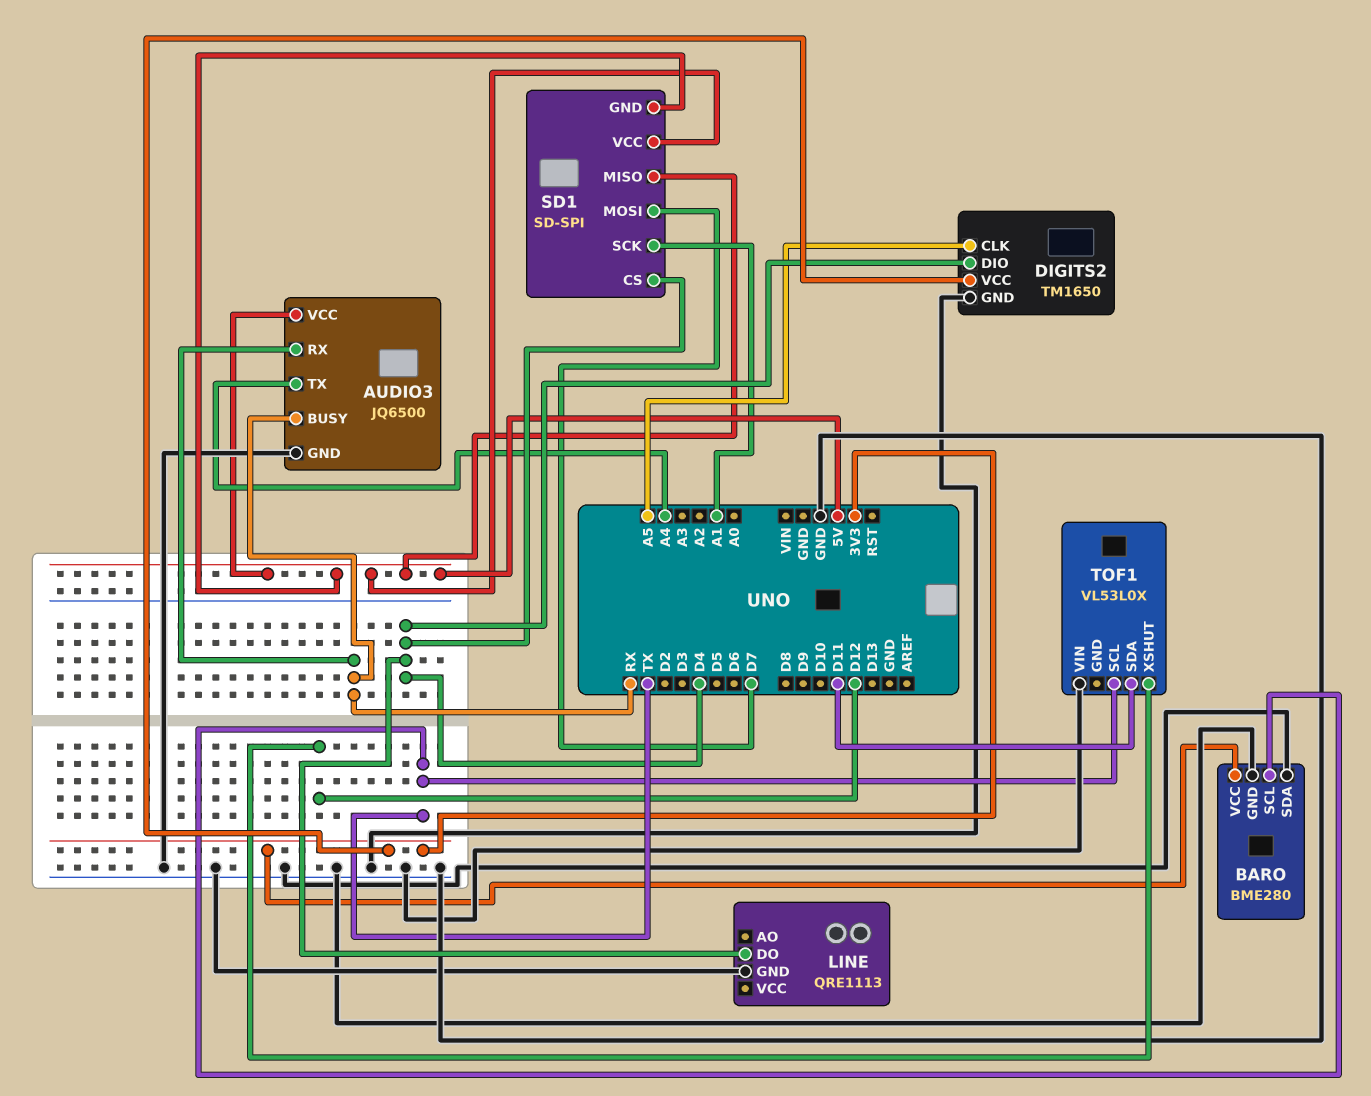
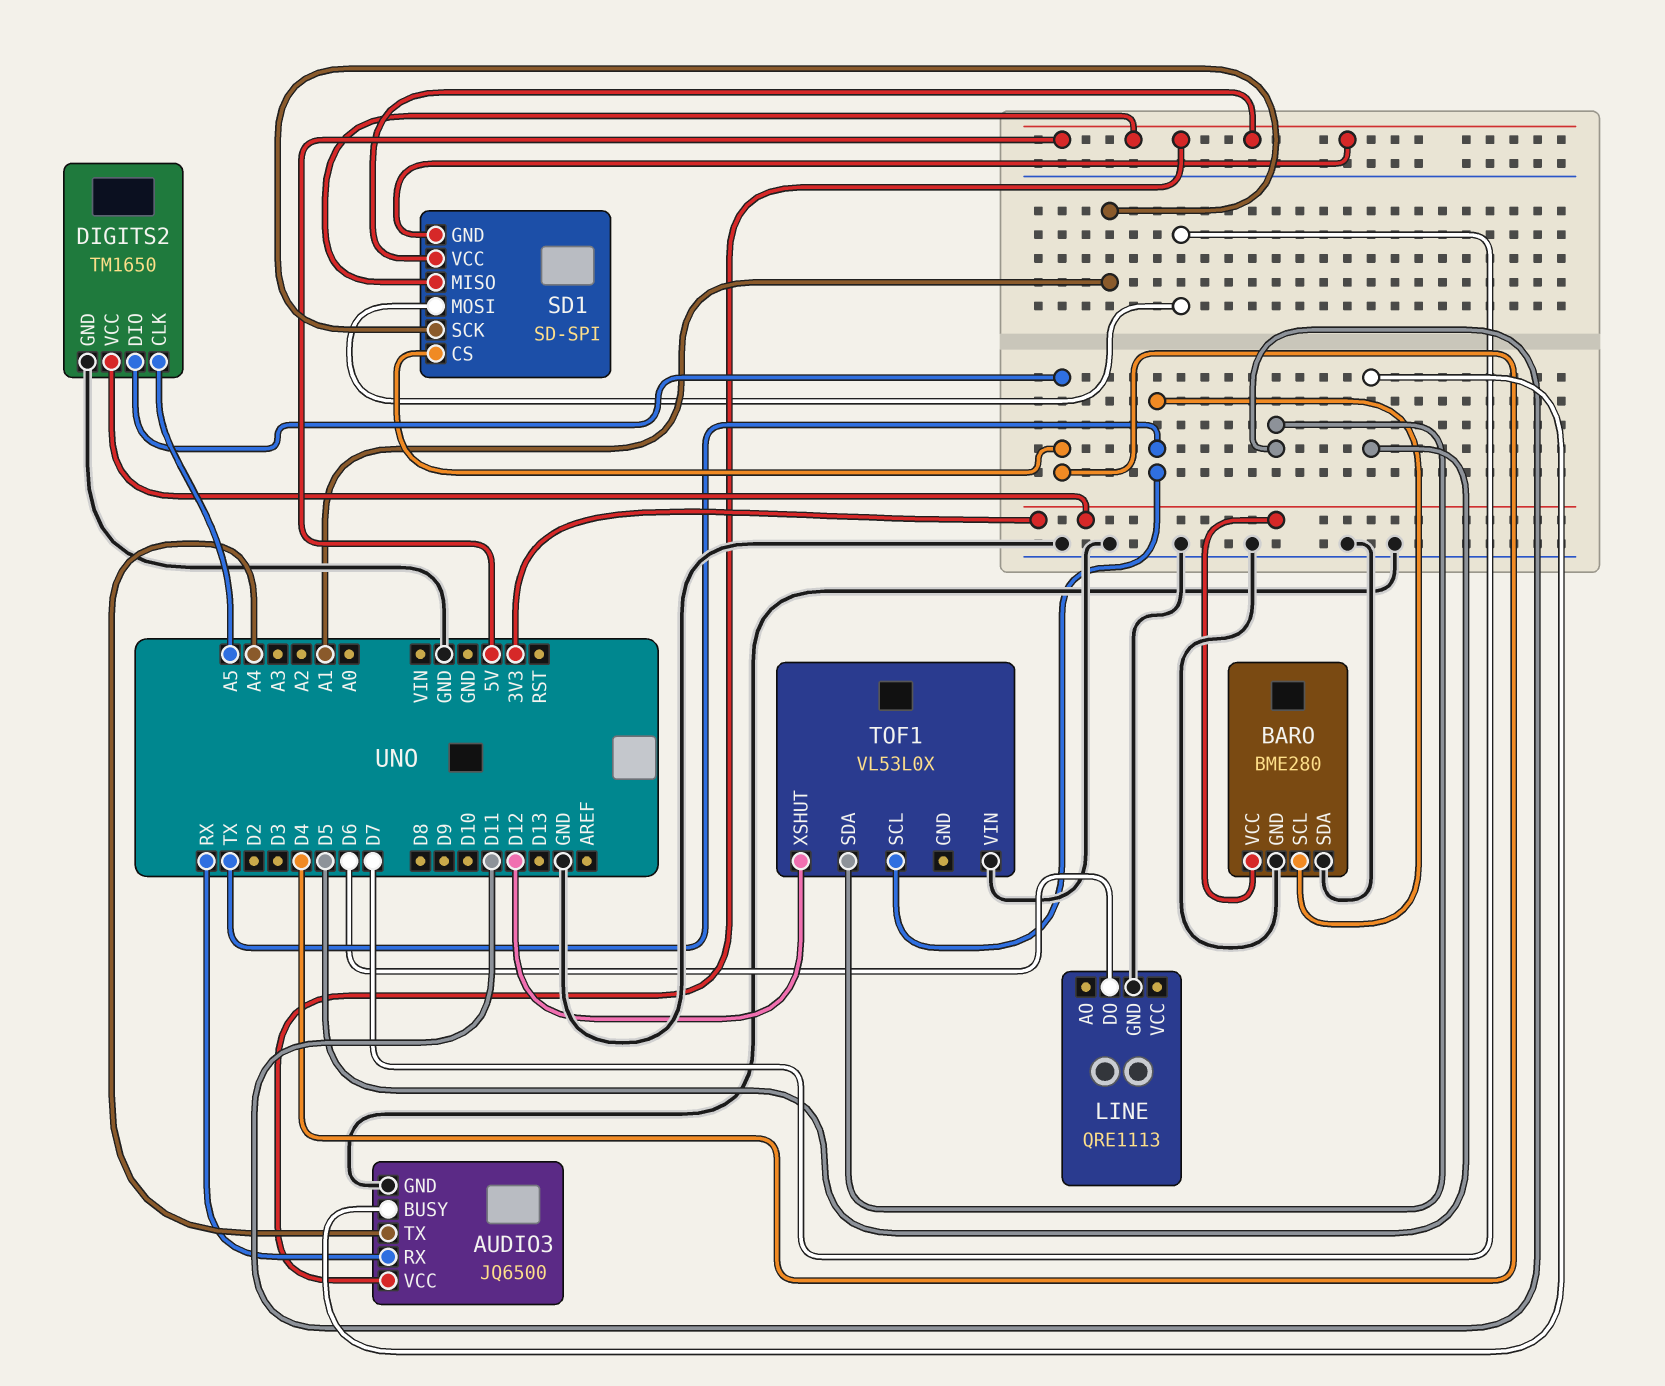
AUDIO3 pin BUSY: RX -> D5
LINE pin DO: D4 -> D6

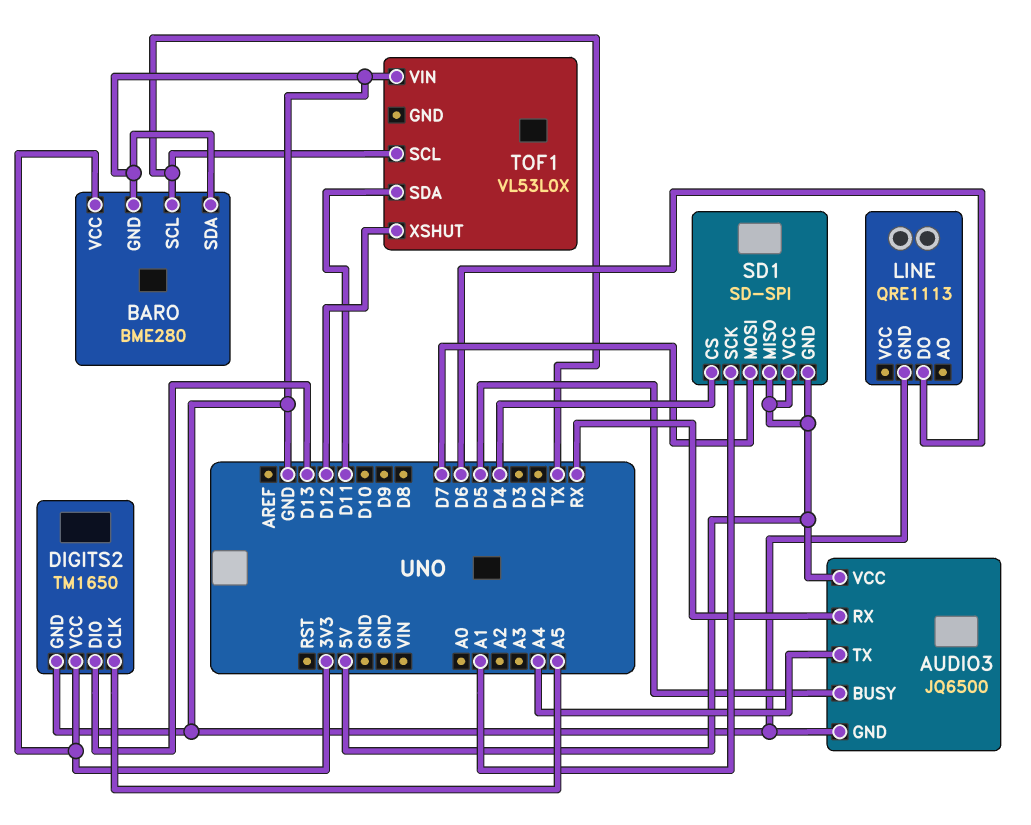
DIGITS2 pin DIO: D4 -> D13

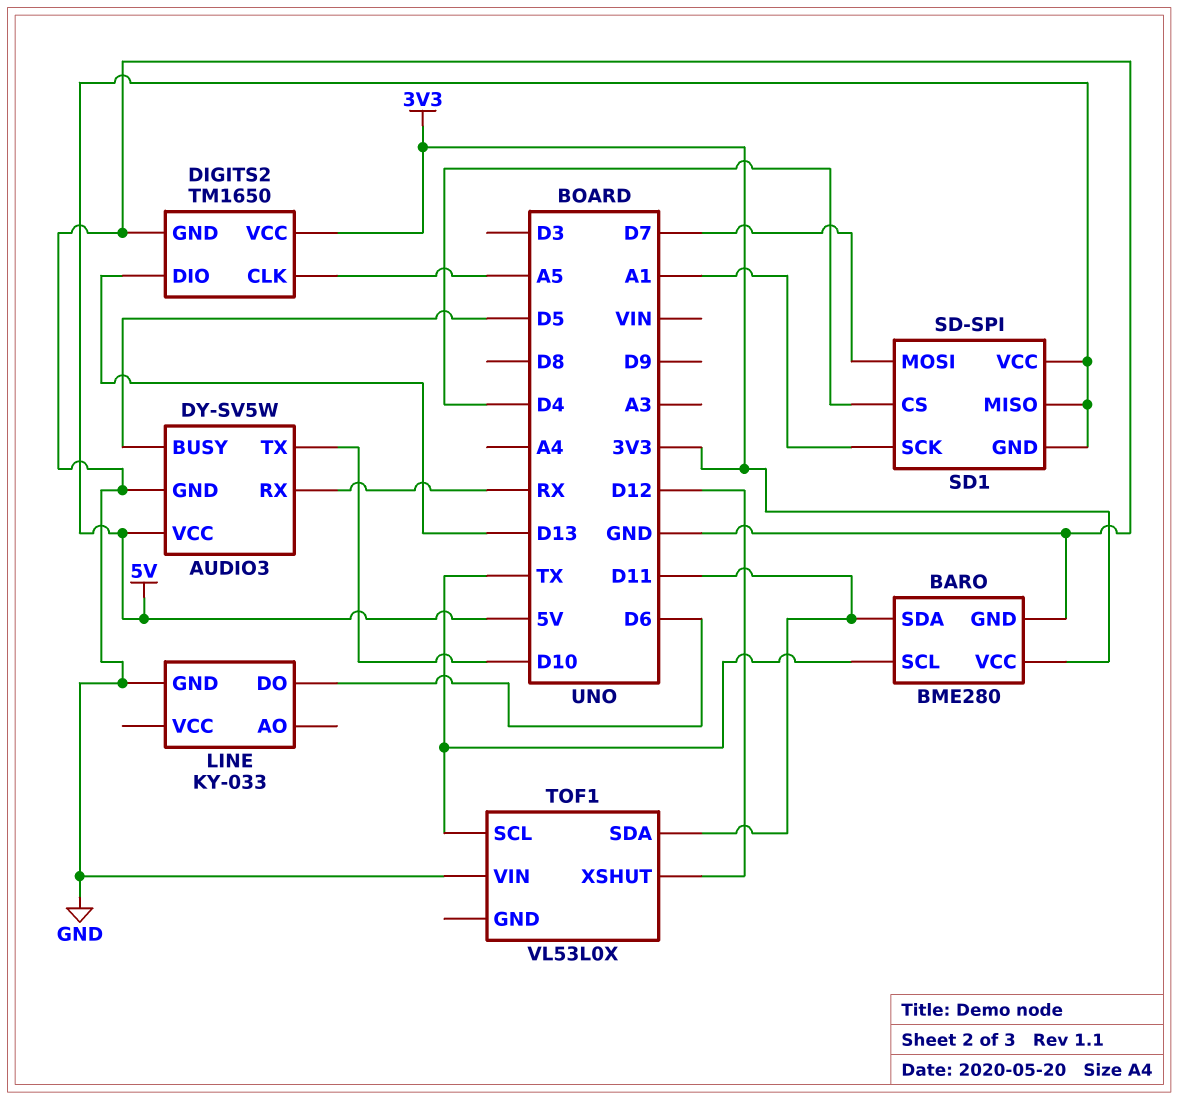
AUDIO3: JQ6500 -> DY-SV5W
AUDIO3 pin TX: A4 -> D10
BARO pin SDA: GND -> D11
LINE: QRE1113 -> KY-033

